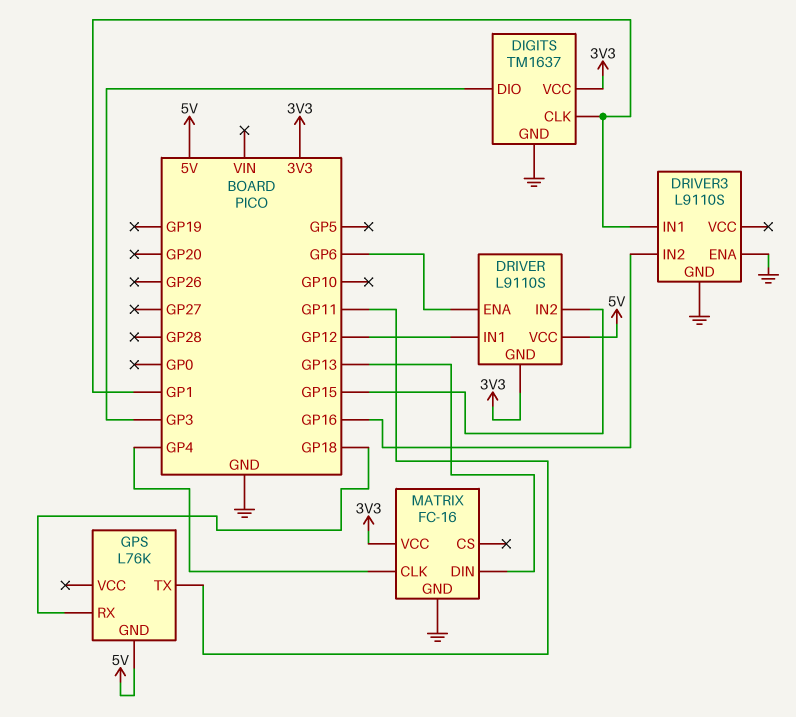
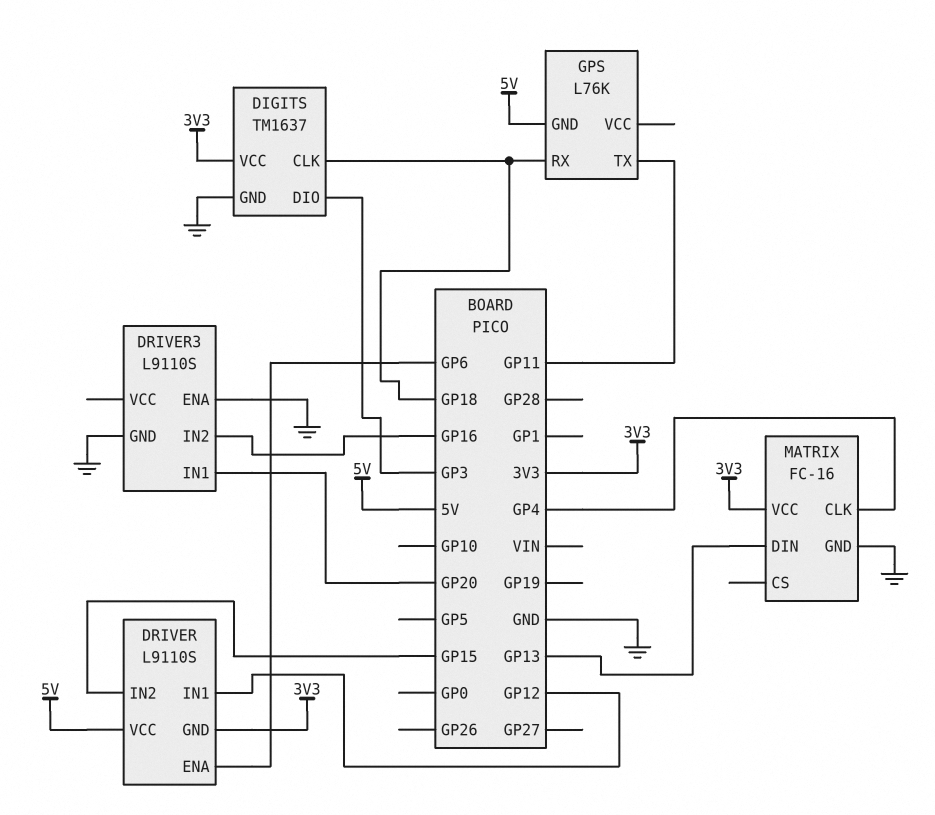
DIGITS pin CLK: GP1 -> GP18
DRIVER3 pin IN1: GP1 -> GP20

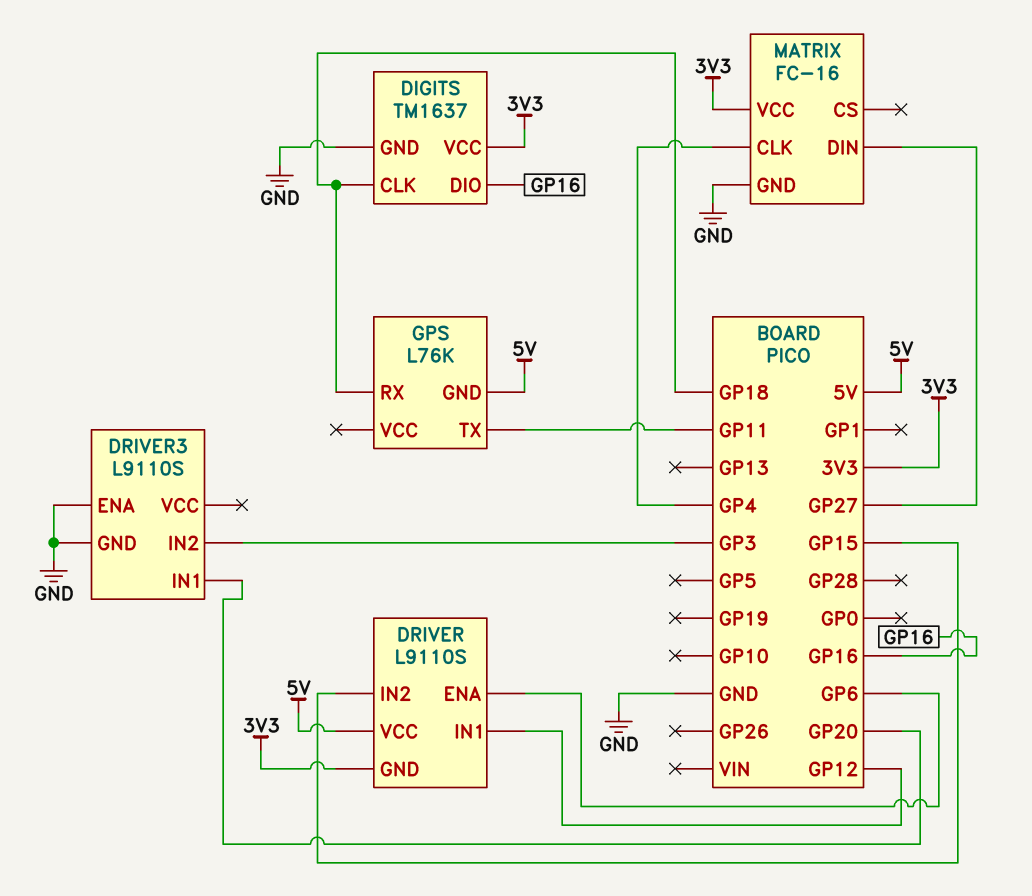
DIGITS pin DIO: GP3 -> GP16
DRIVER3 pin IN2: GP16 -> GP3
MATRIX pin DIN: GP13 -> GP27

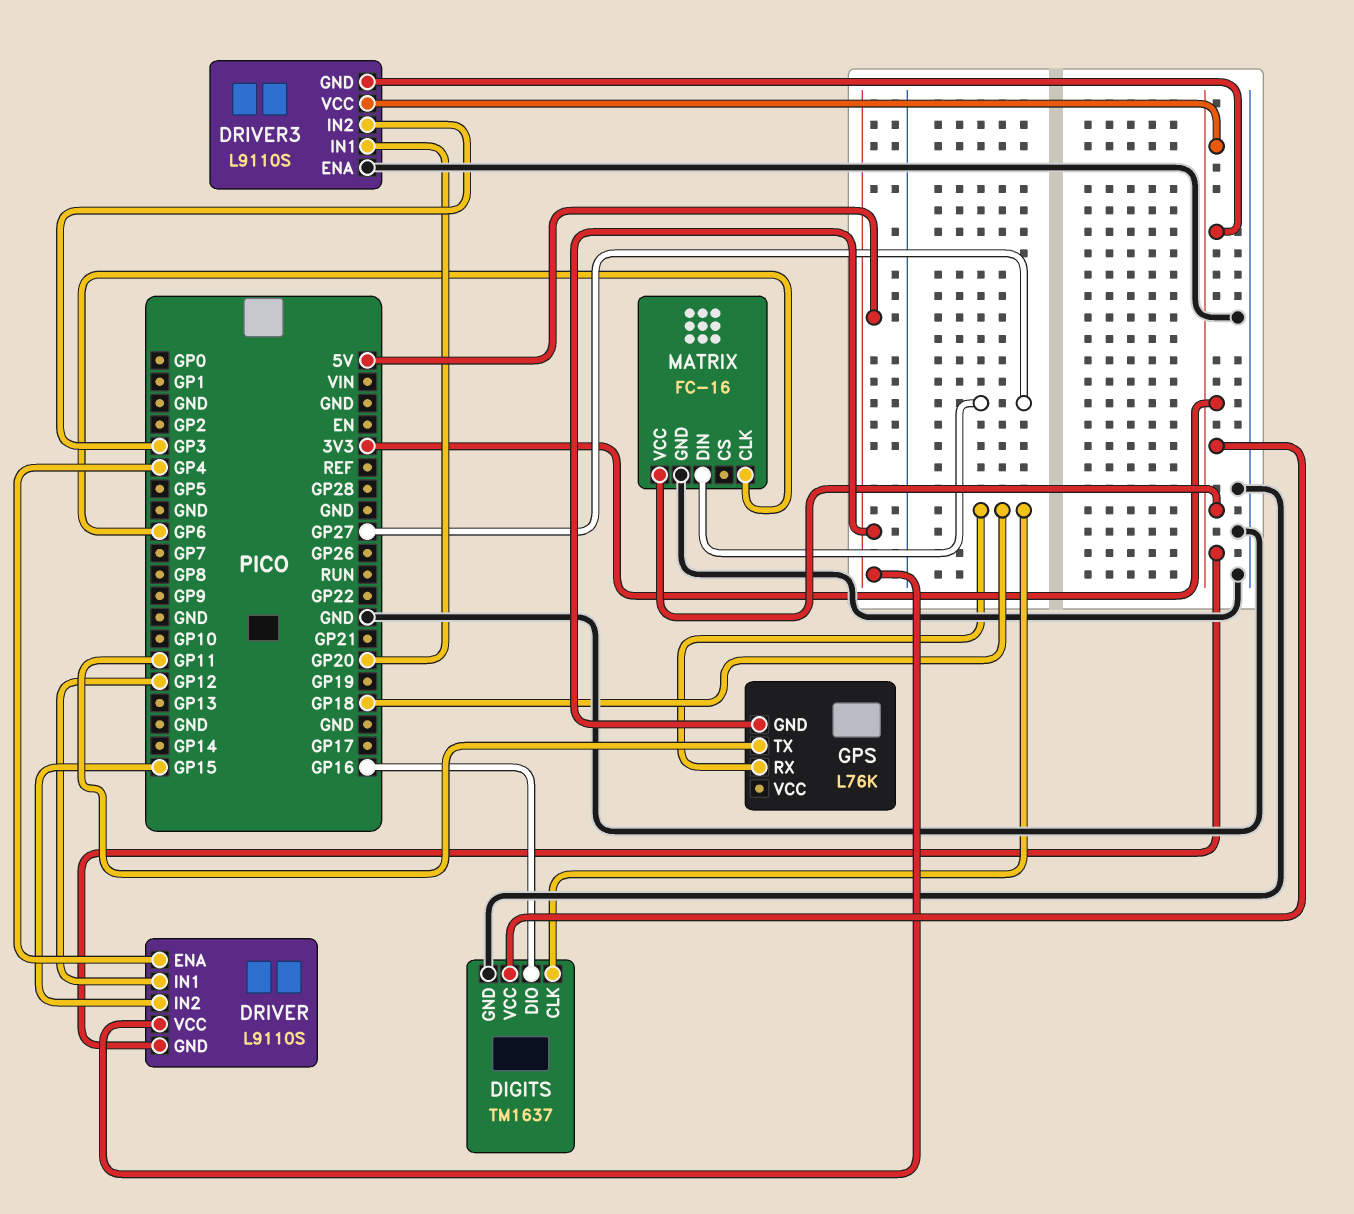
DRIVER pin ENA: GP6 -> GP4
DRIVER3 pin GND: GND -> 3V3
DRIVER3 pin VCC: none -> 3V3
MATRIX pin CLK: GP4 -> GP6

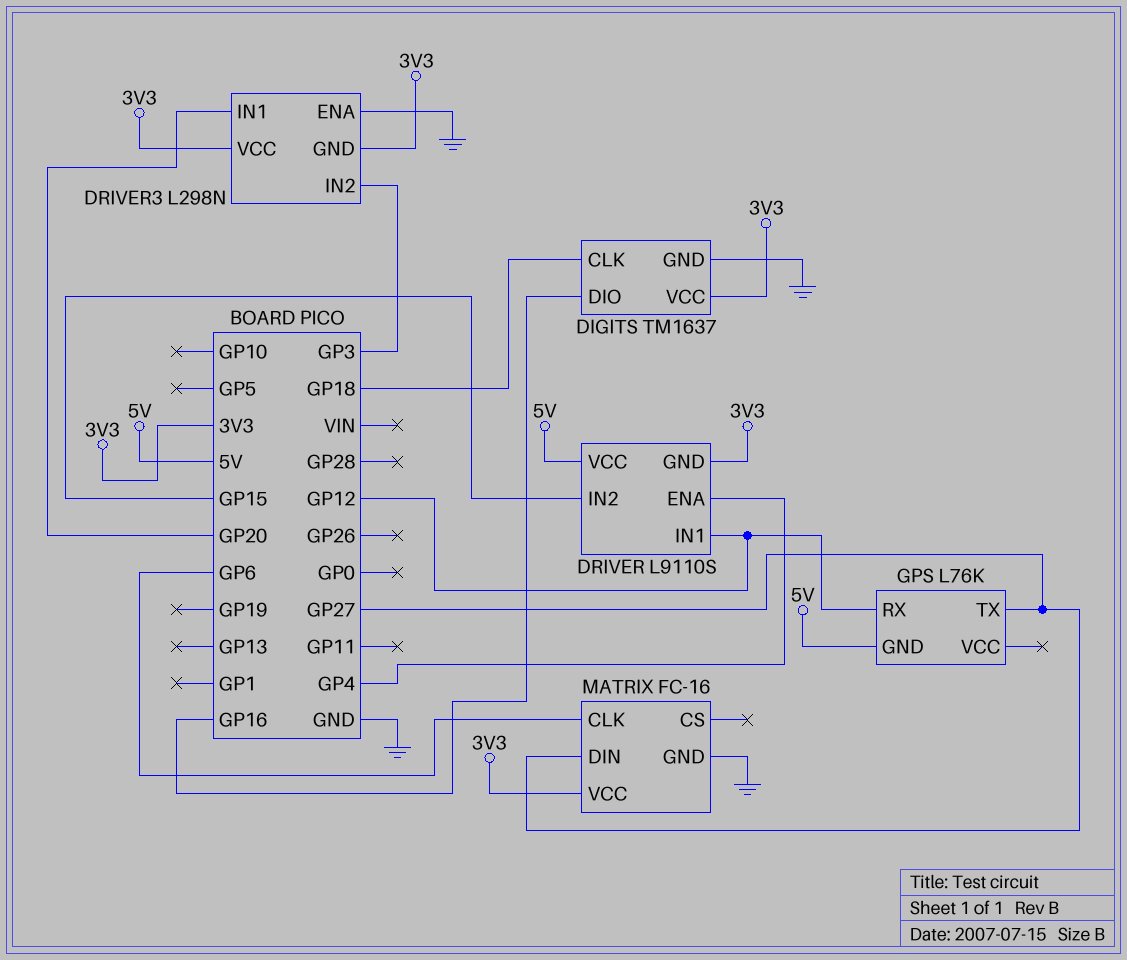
DRIVER3: L9110S -> L298N
GPS pin RX: GP18 -> GP12
GPS pin TX: GP11 -> GP27

